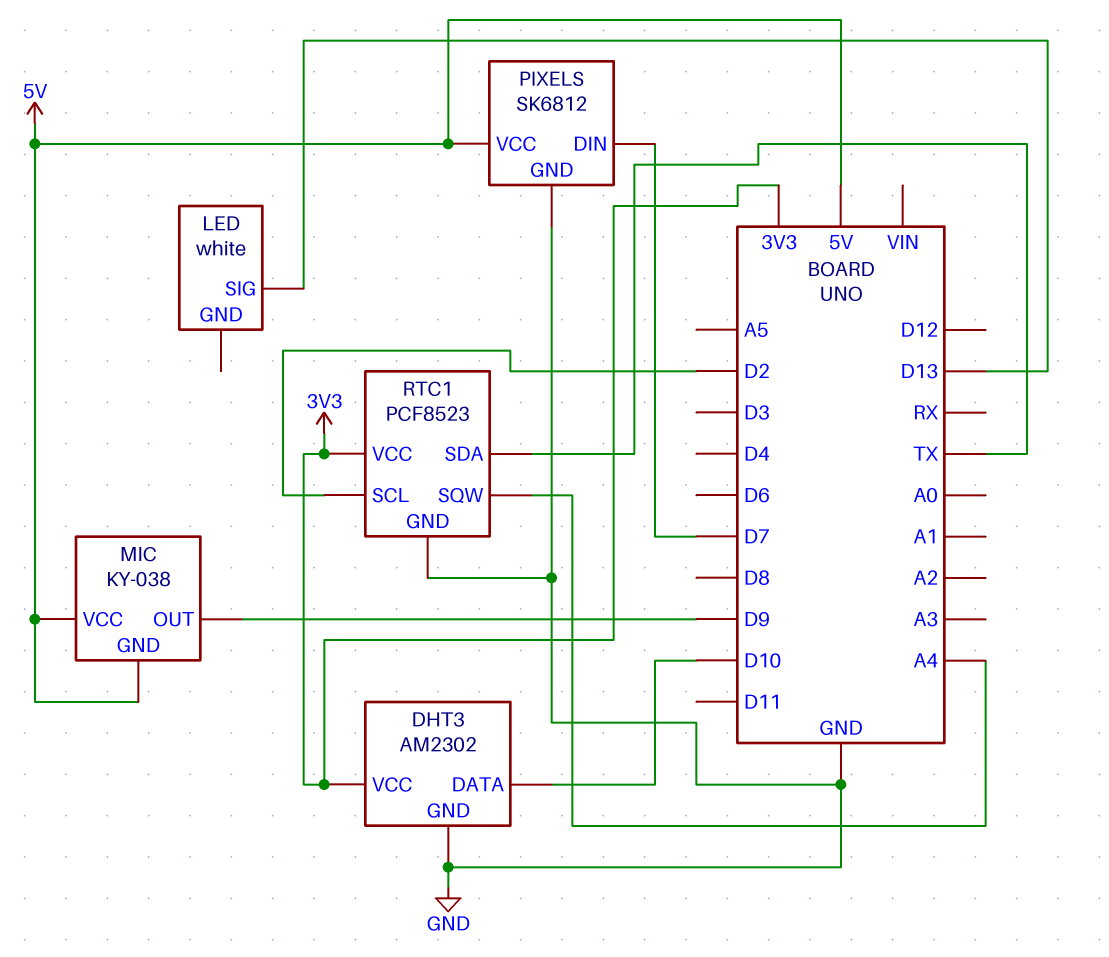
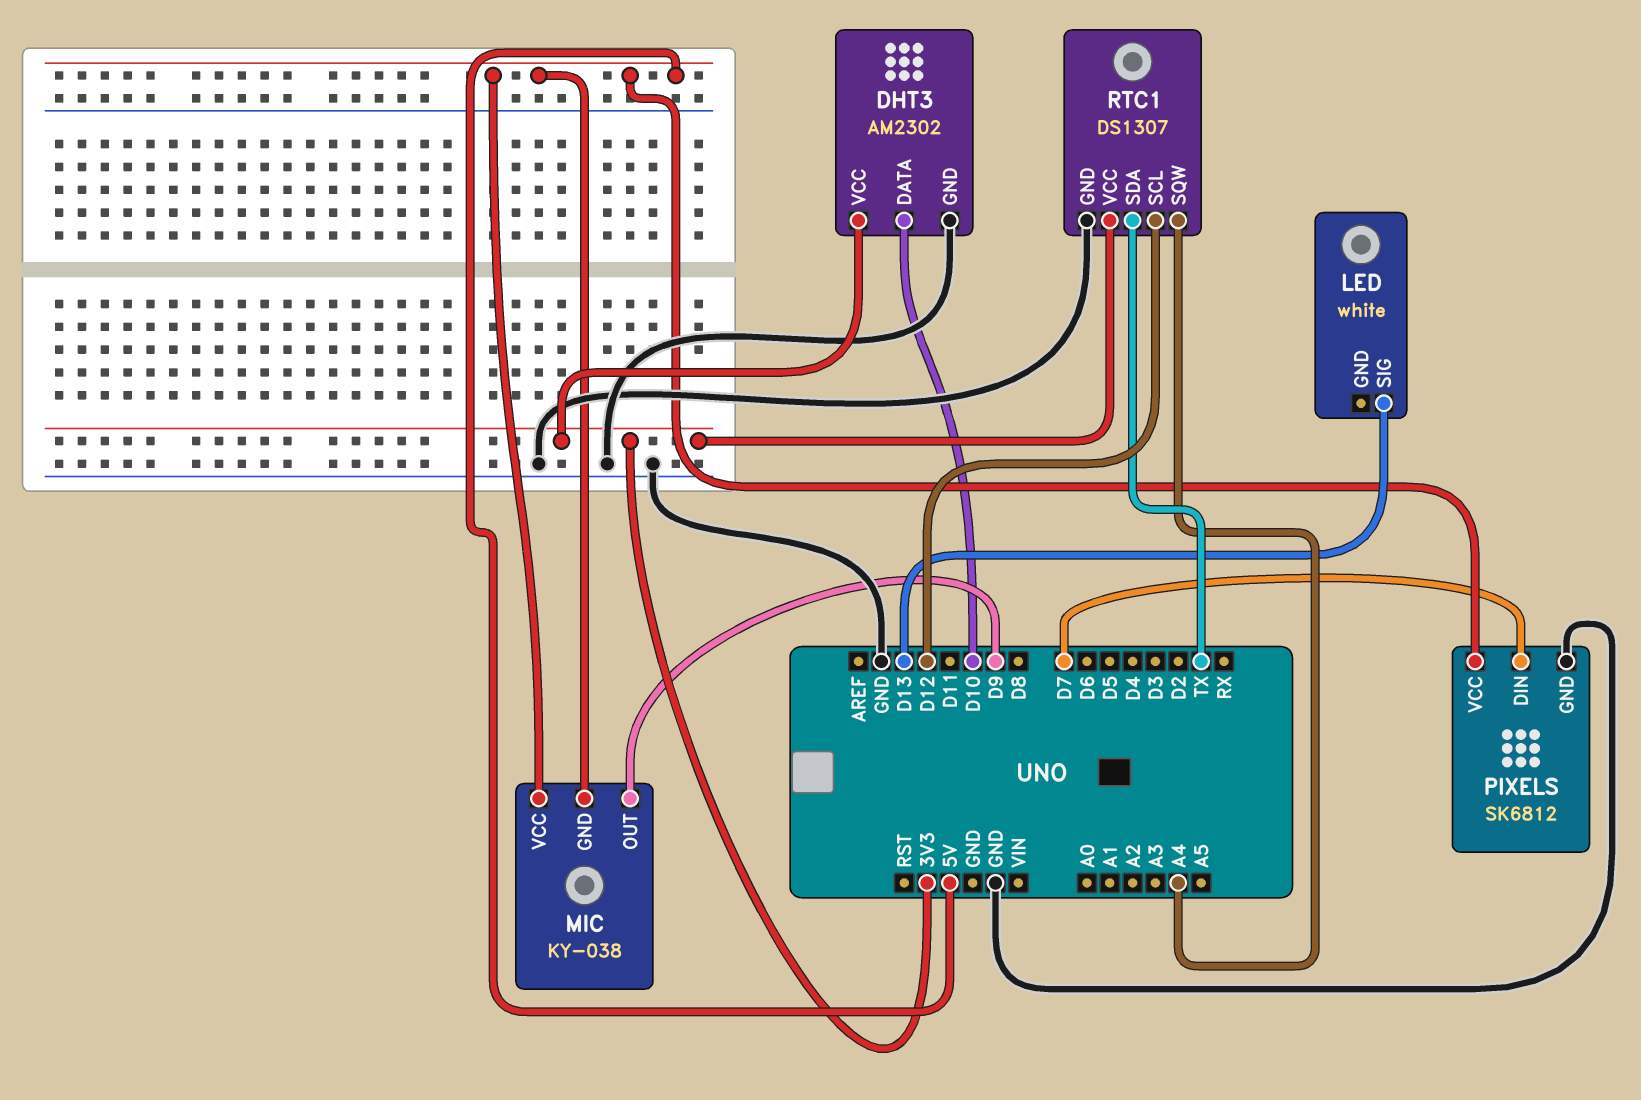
RTC1: PCF8523 -> DS1307
RTC1 pin SCL: D2 -> D12

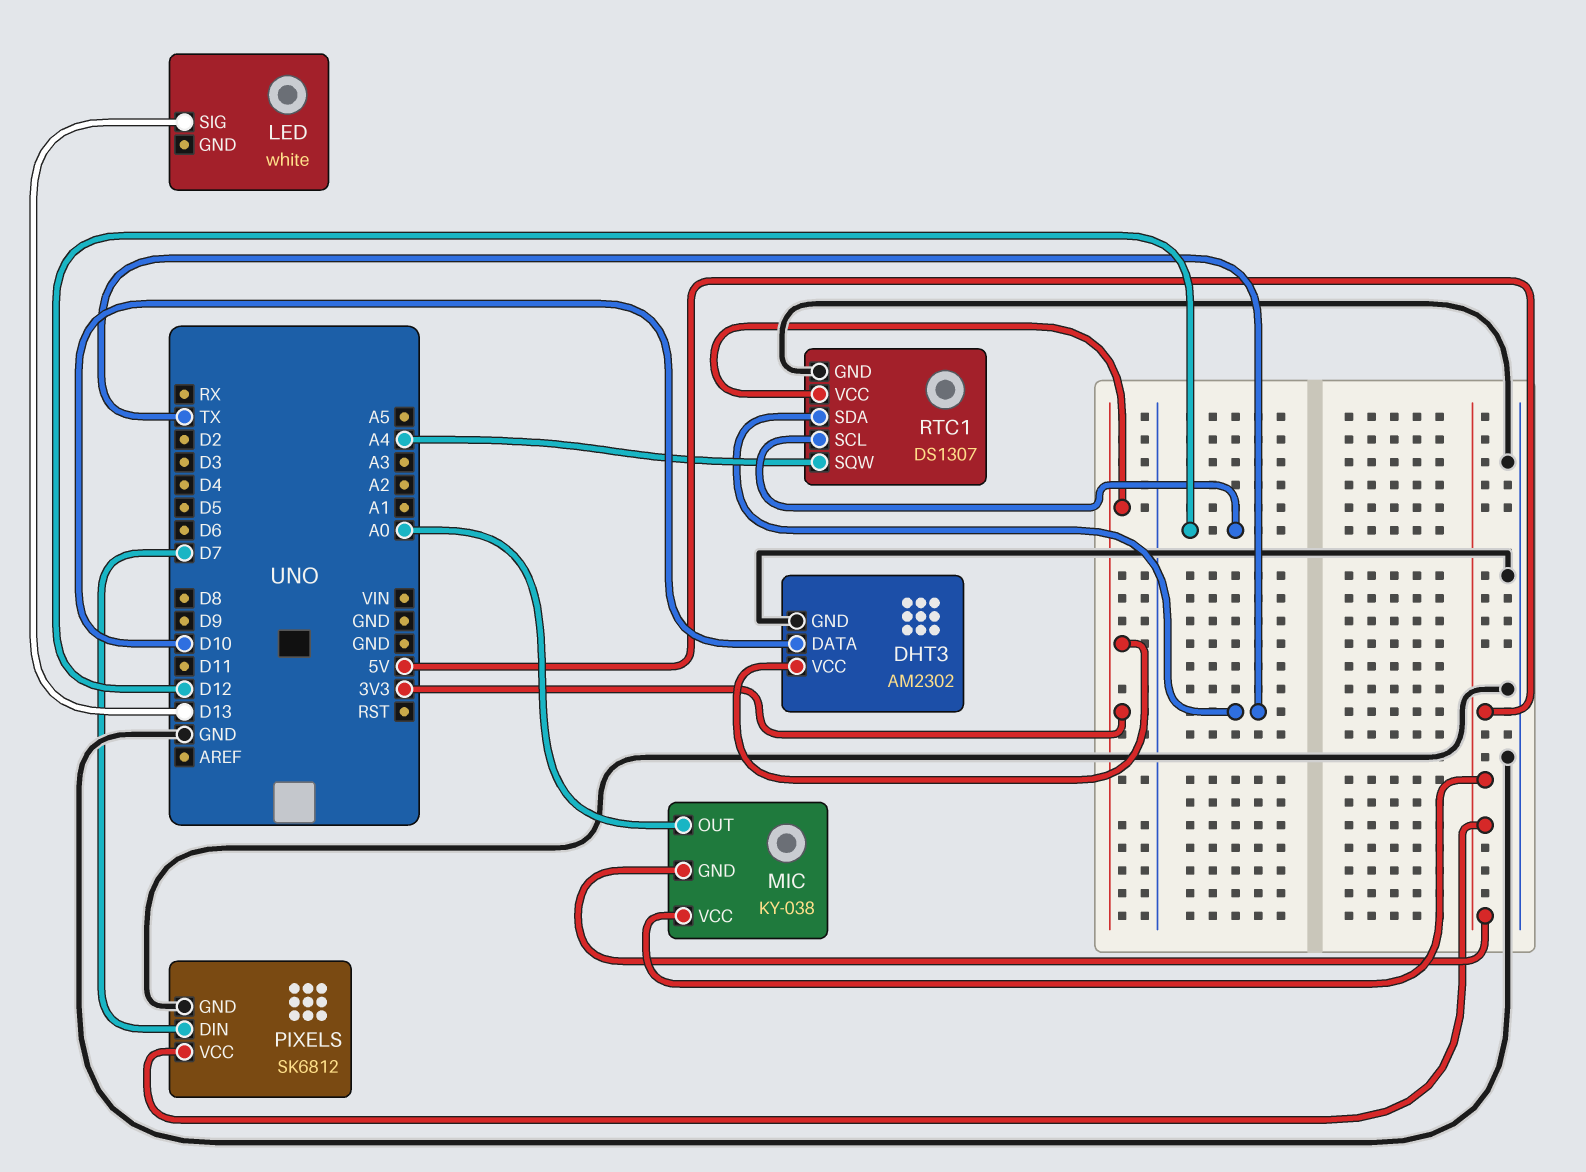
MIC pin OUT: D9 -> A0

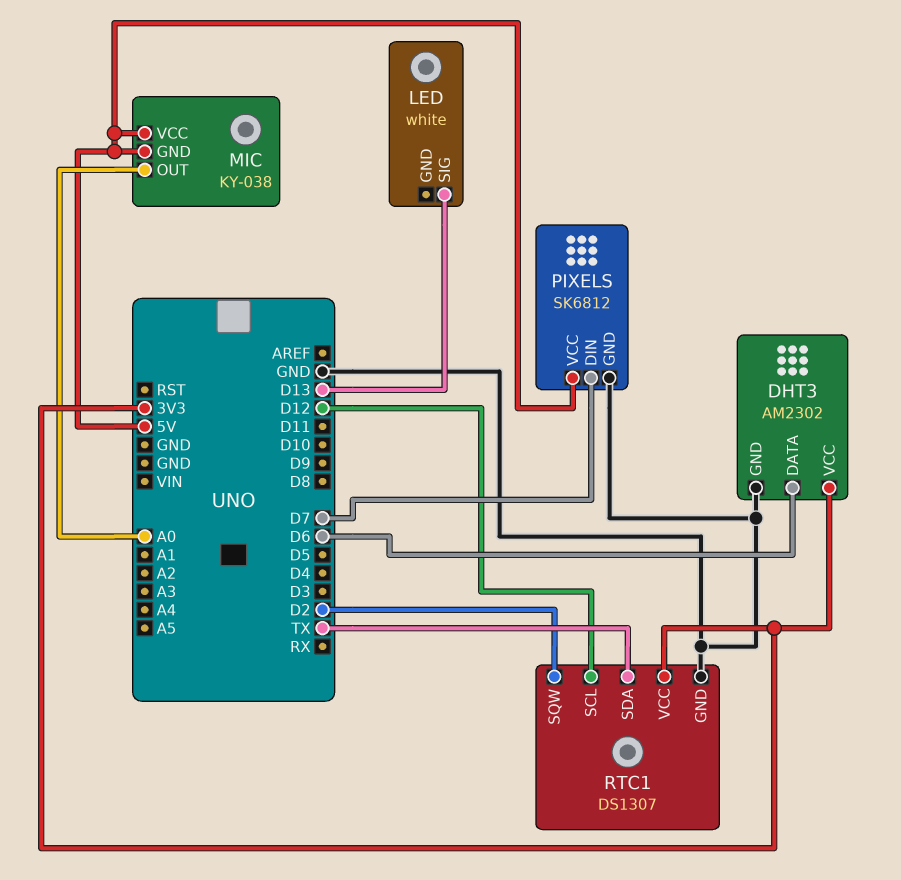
DHT3 pin DATA: D10 -> D6
RTC1 pin SQW: A4 -> D2

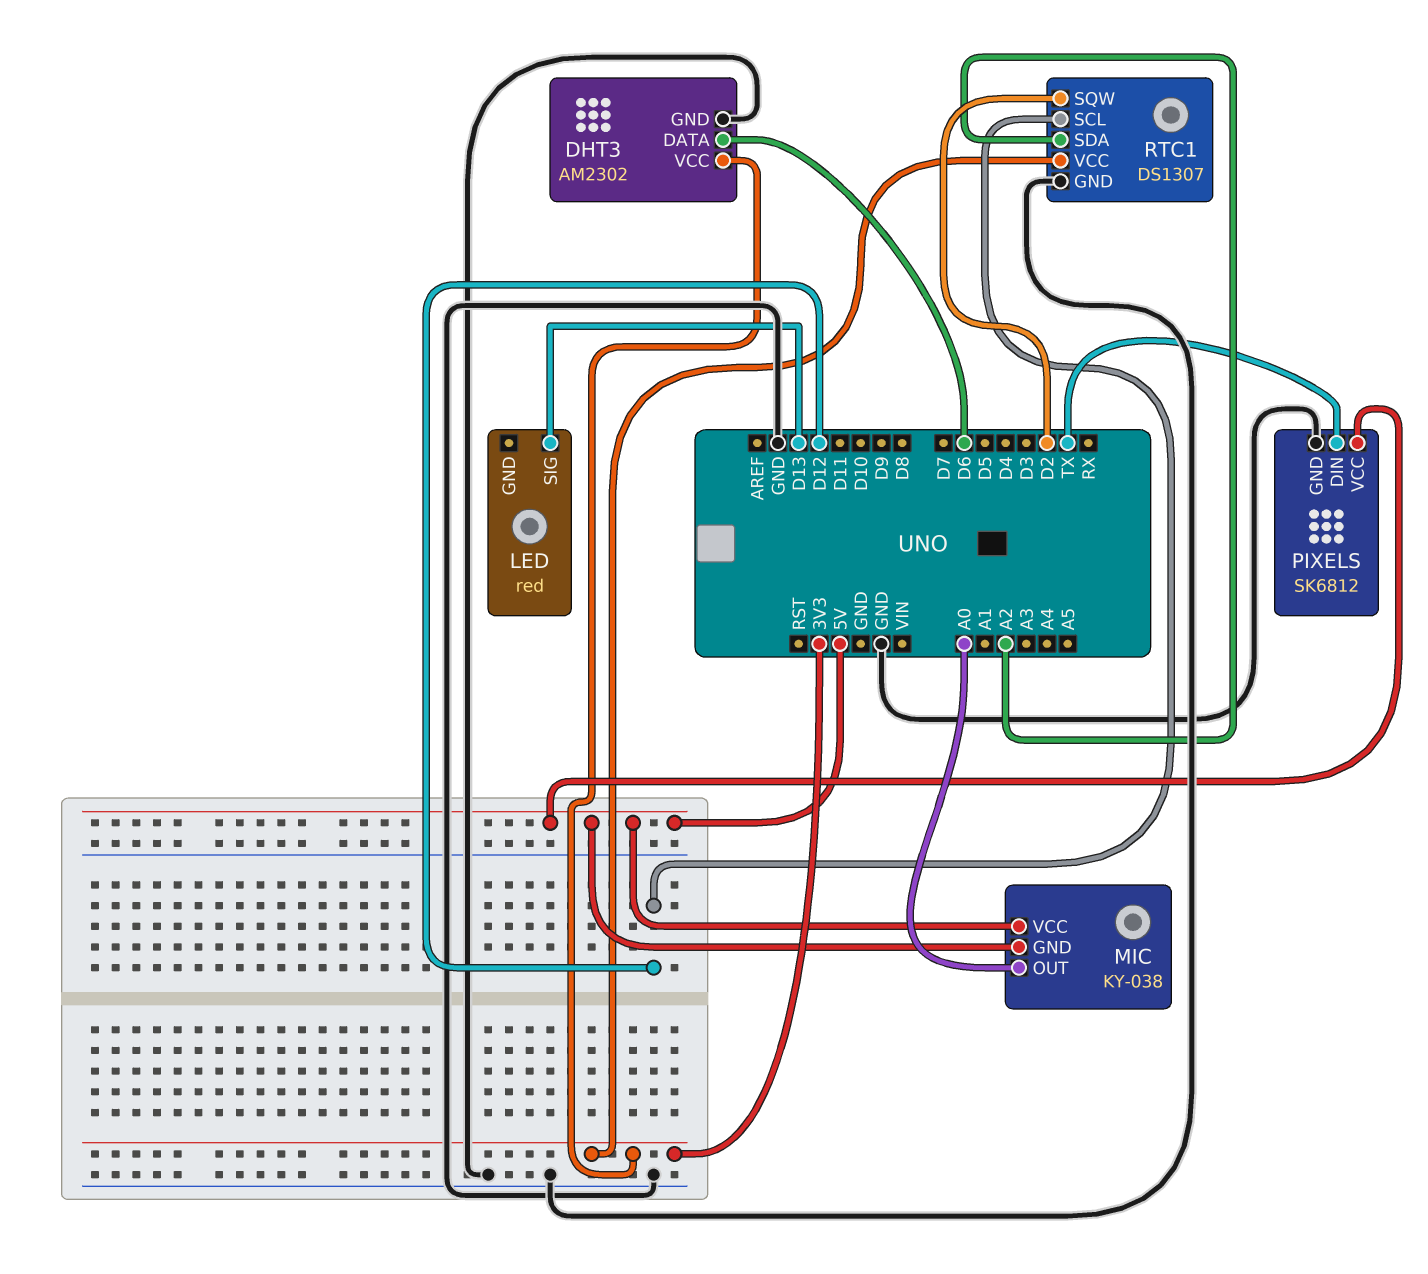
LED: white -> red
PIXELS pin DIN: D7 -> TX
RTC1 pin SDA: TX -> A2

